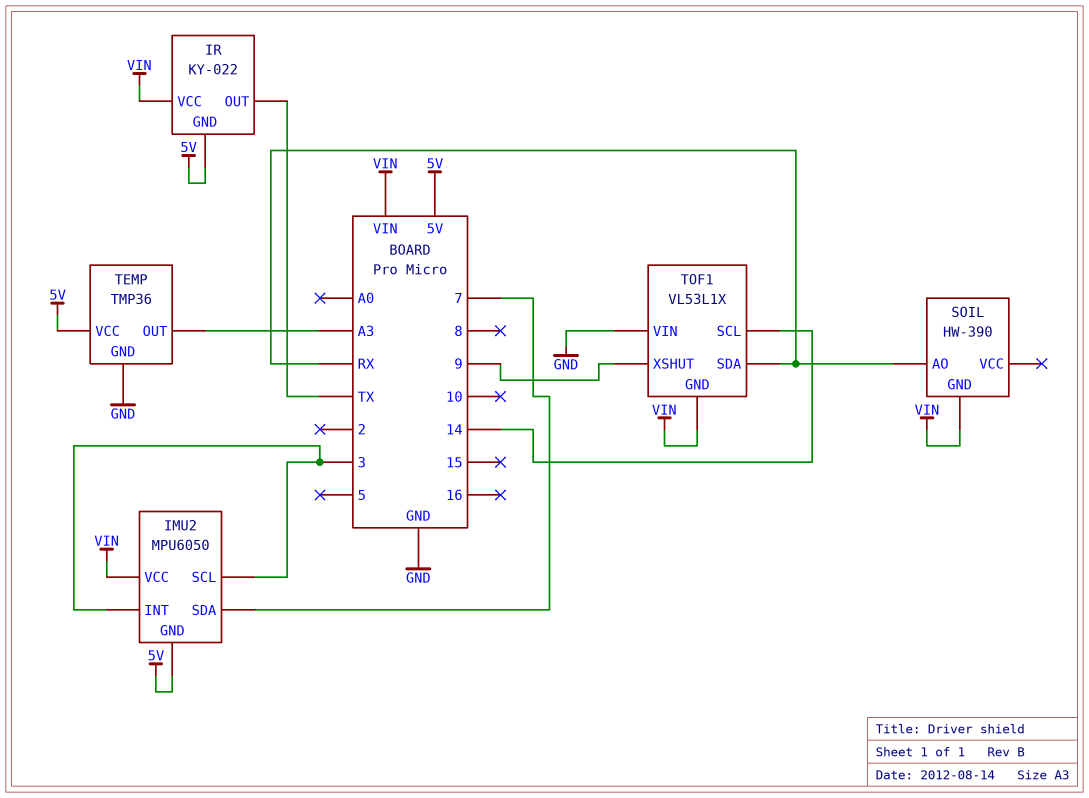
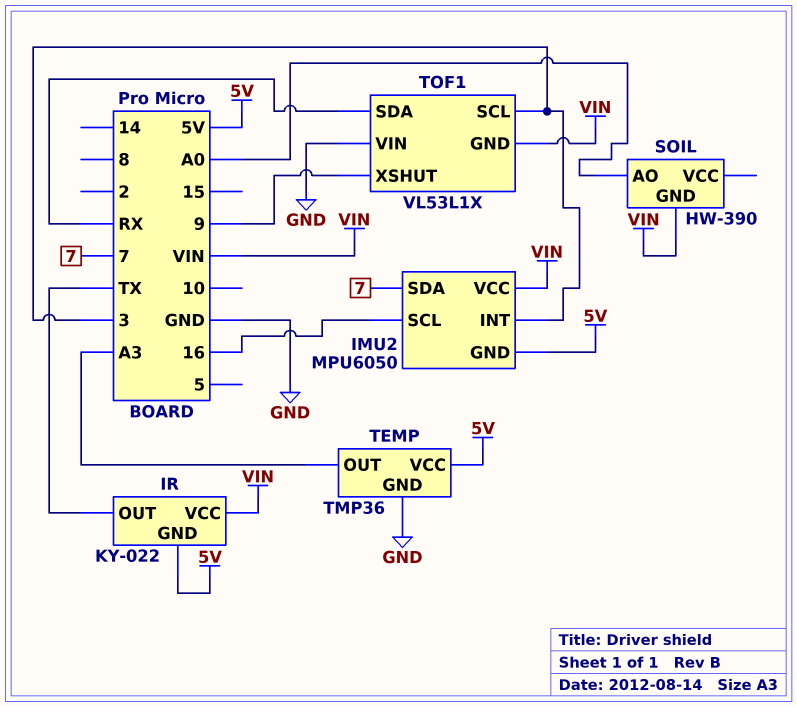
IMU2 pin SCL: 3 -> 16
SOIL pin AO: RX -> A0
TOF1 pin SCL: 14 -> 3

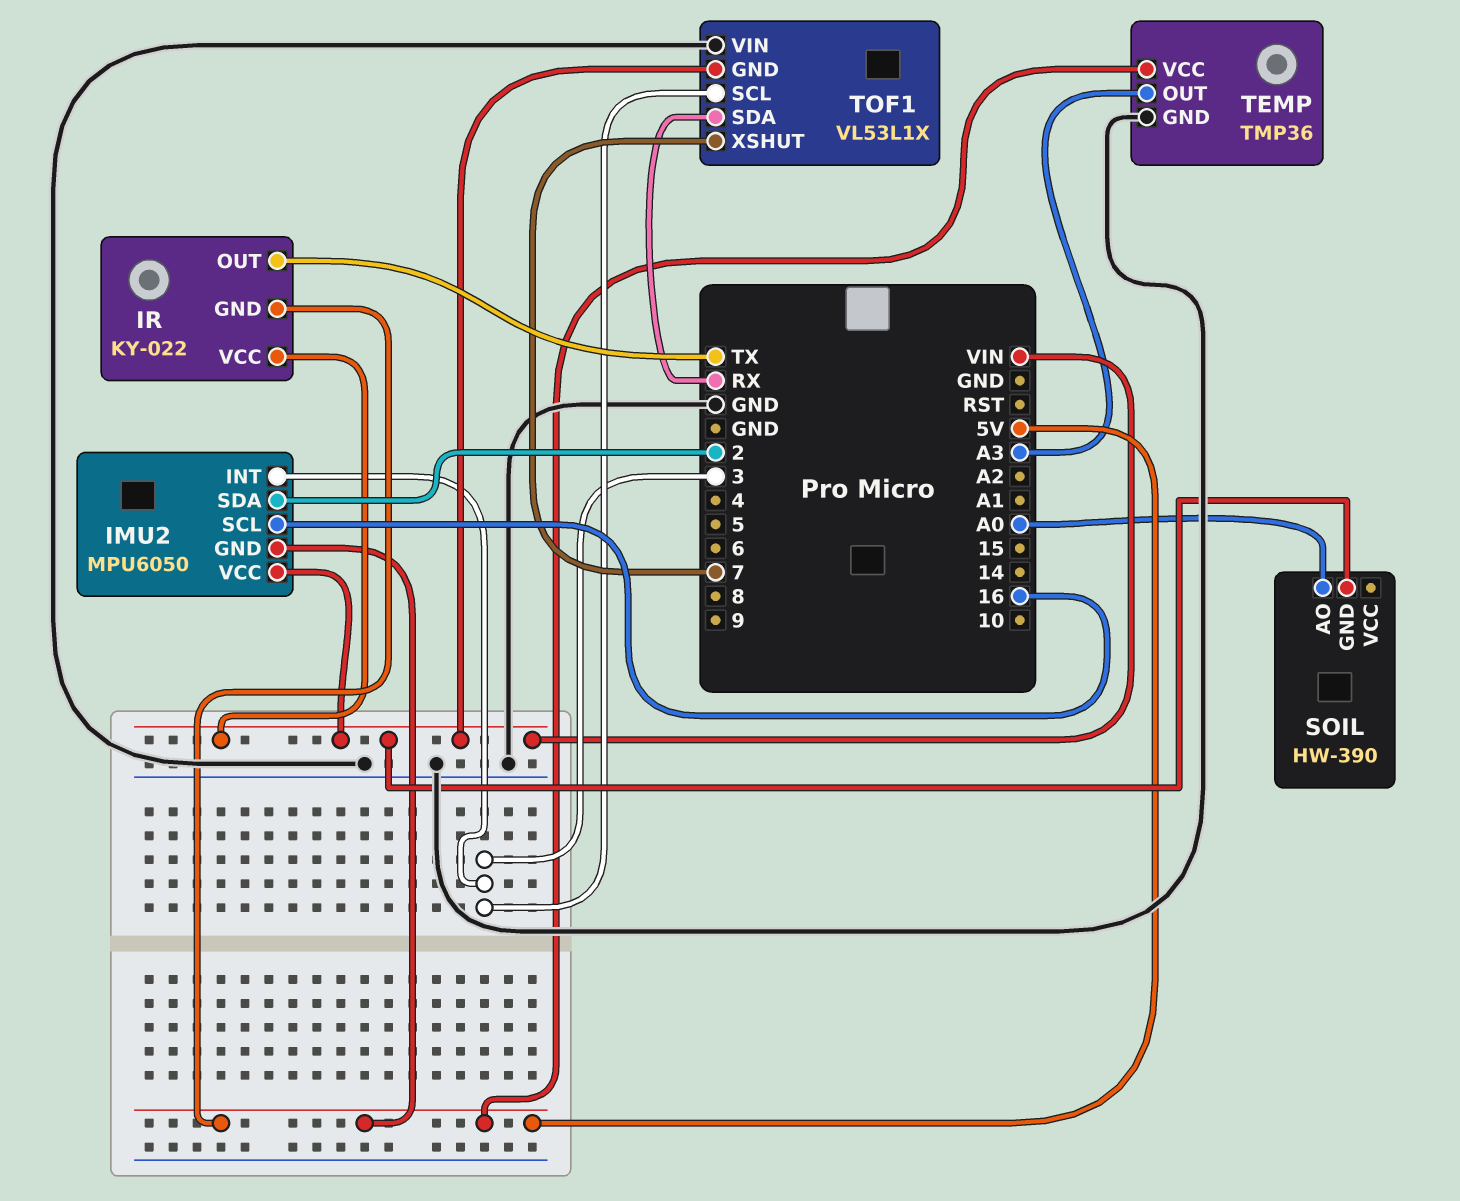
IMU2 pin SDA: 7 -> 2
TOF1 pin XSHUT: 9 -> 7

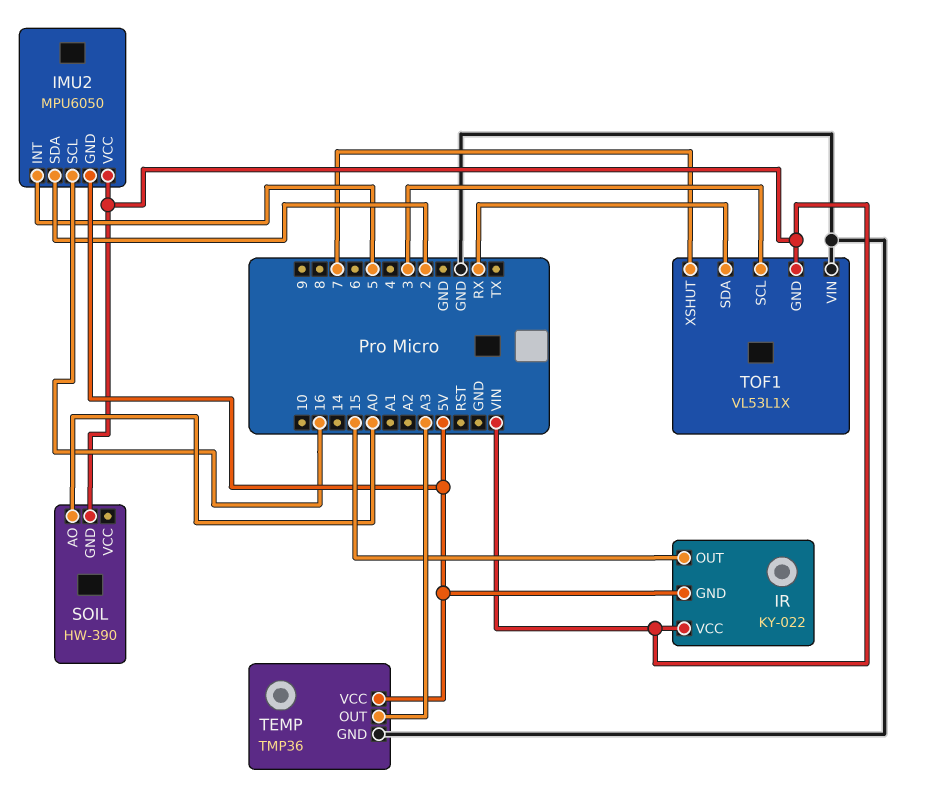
IMU2 pin INT: 3 -> 5
IR pin OUT: TX -> 15

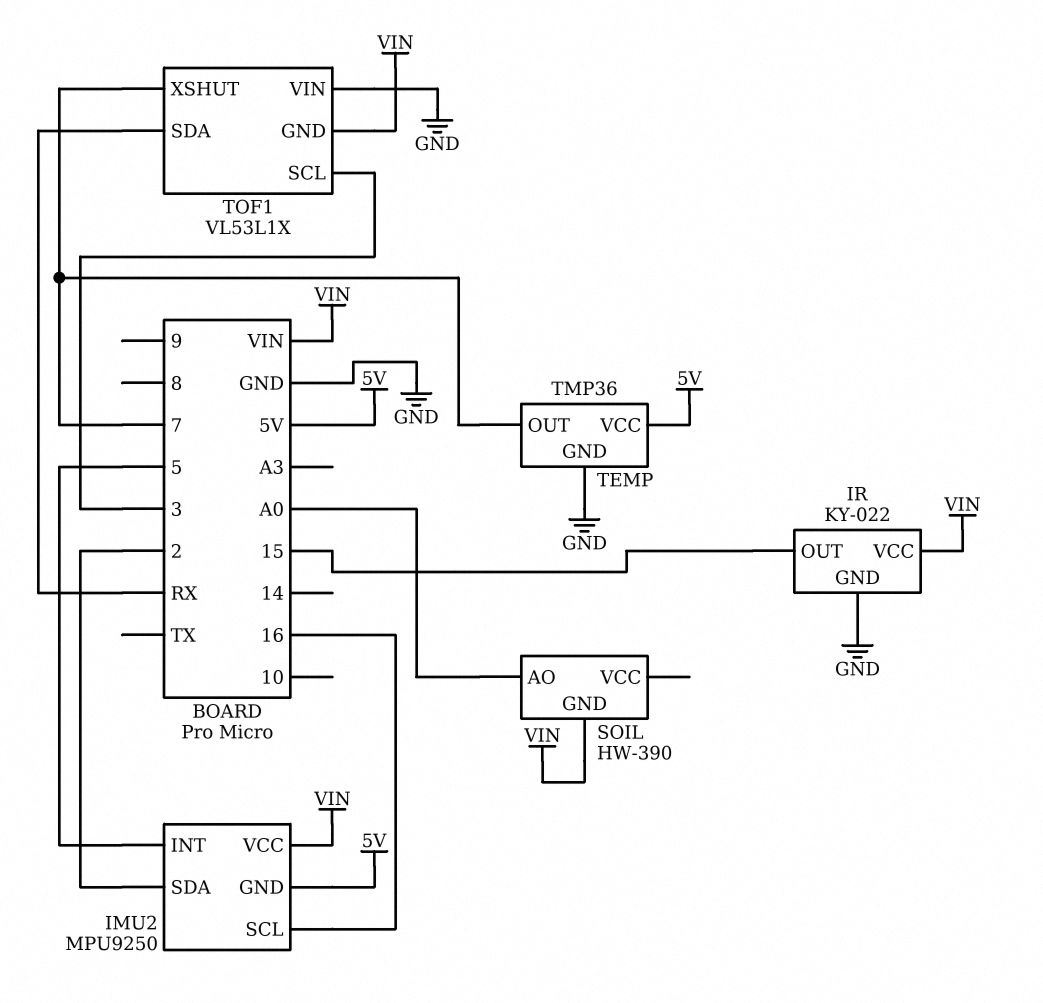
IMU2: MPU6050 -> MPU9250
IR pin GND: 5V -> GND
TEMP pin OUT: A3 -> 7

